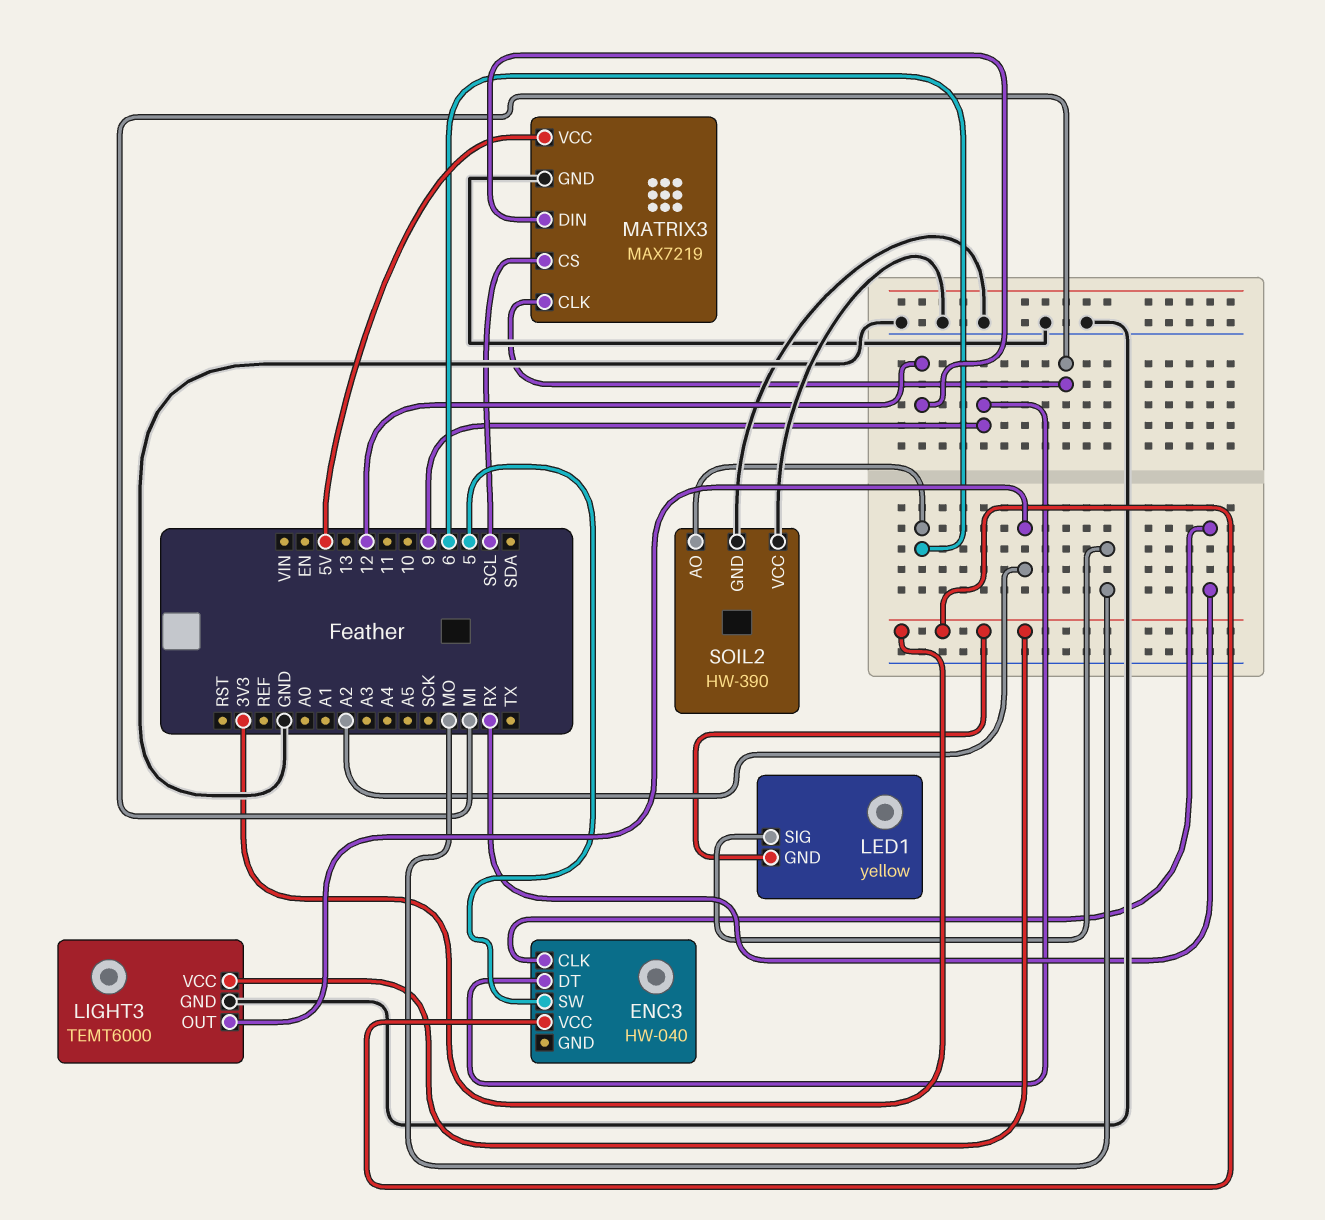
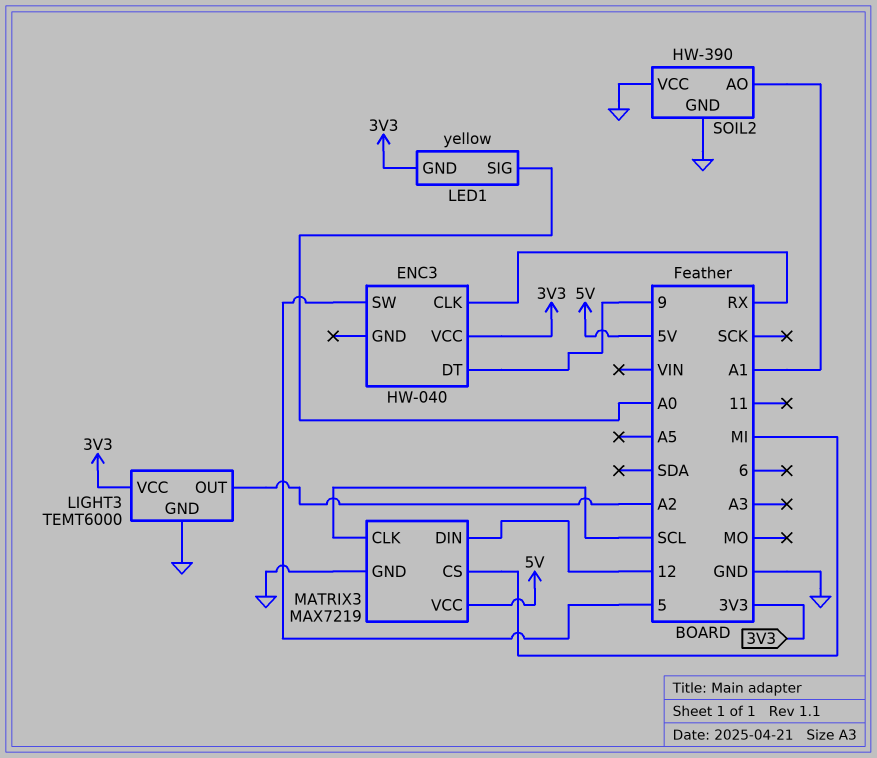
LED1 pin SIG: MO -> A0
MATRIX3 pin CLK: MI -> SCL
MATRIX3 pin CS: SCL -> MI
SOIL2 pin AO: 6 -> A1

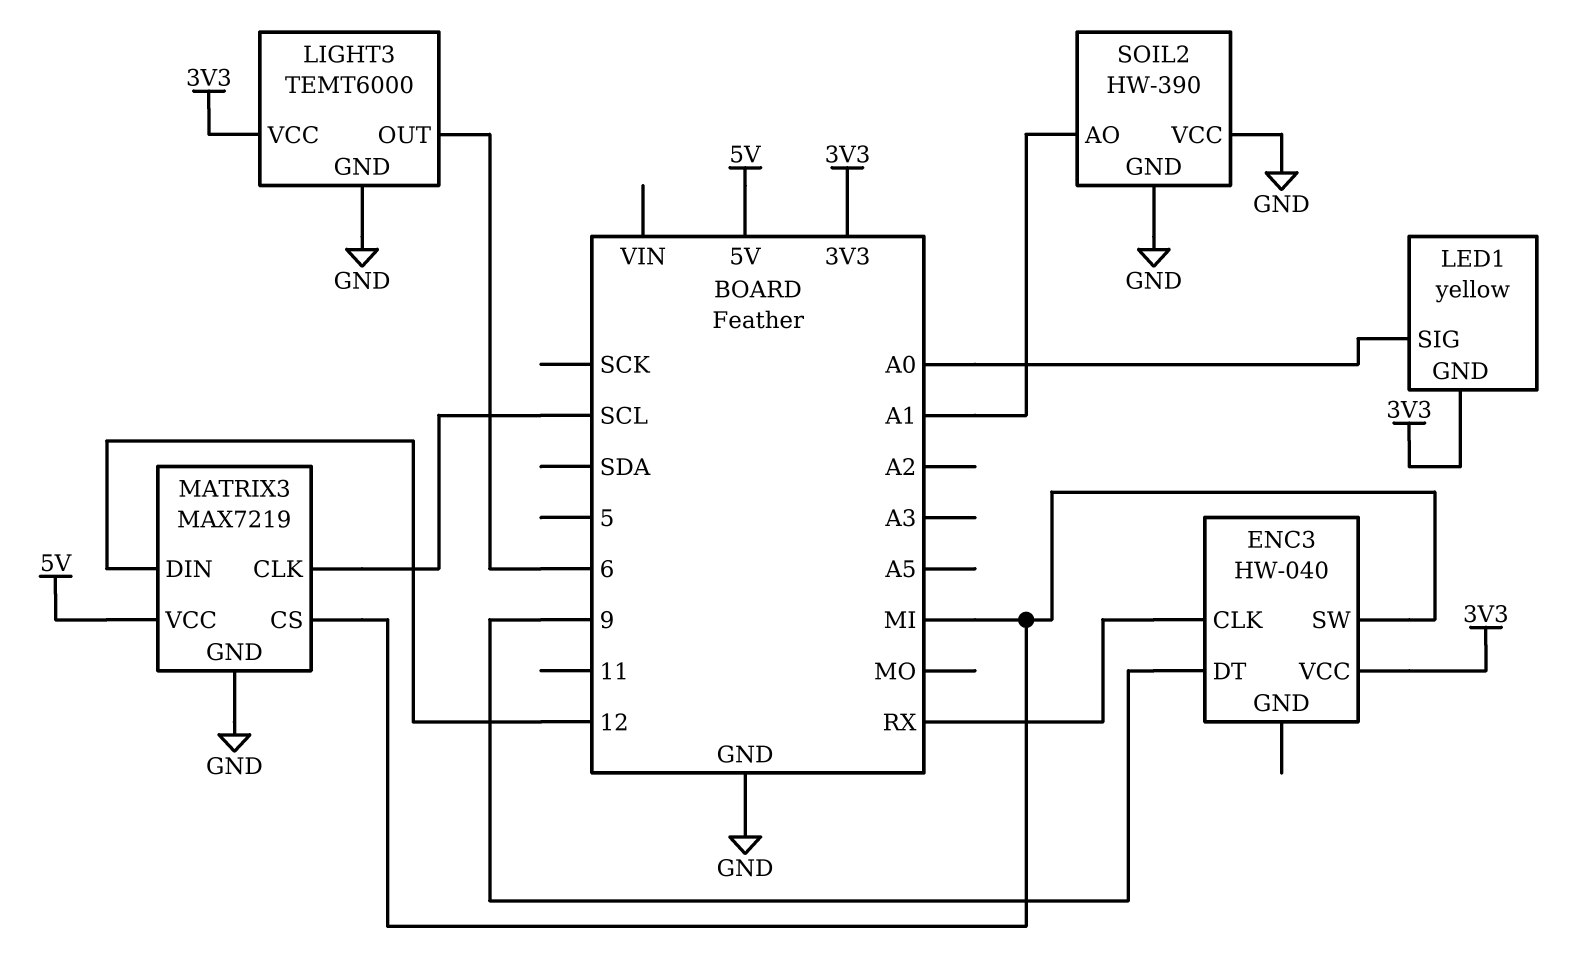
ENC3 pin SW: 5 -> MI
LIGHT3 pin OUT: A2 -> 6

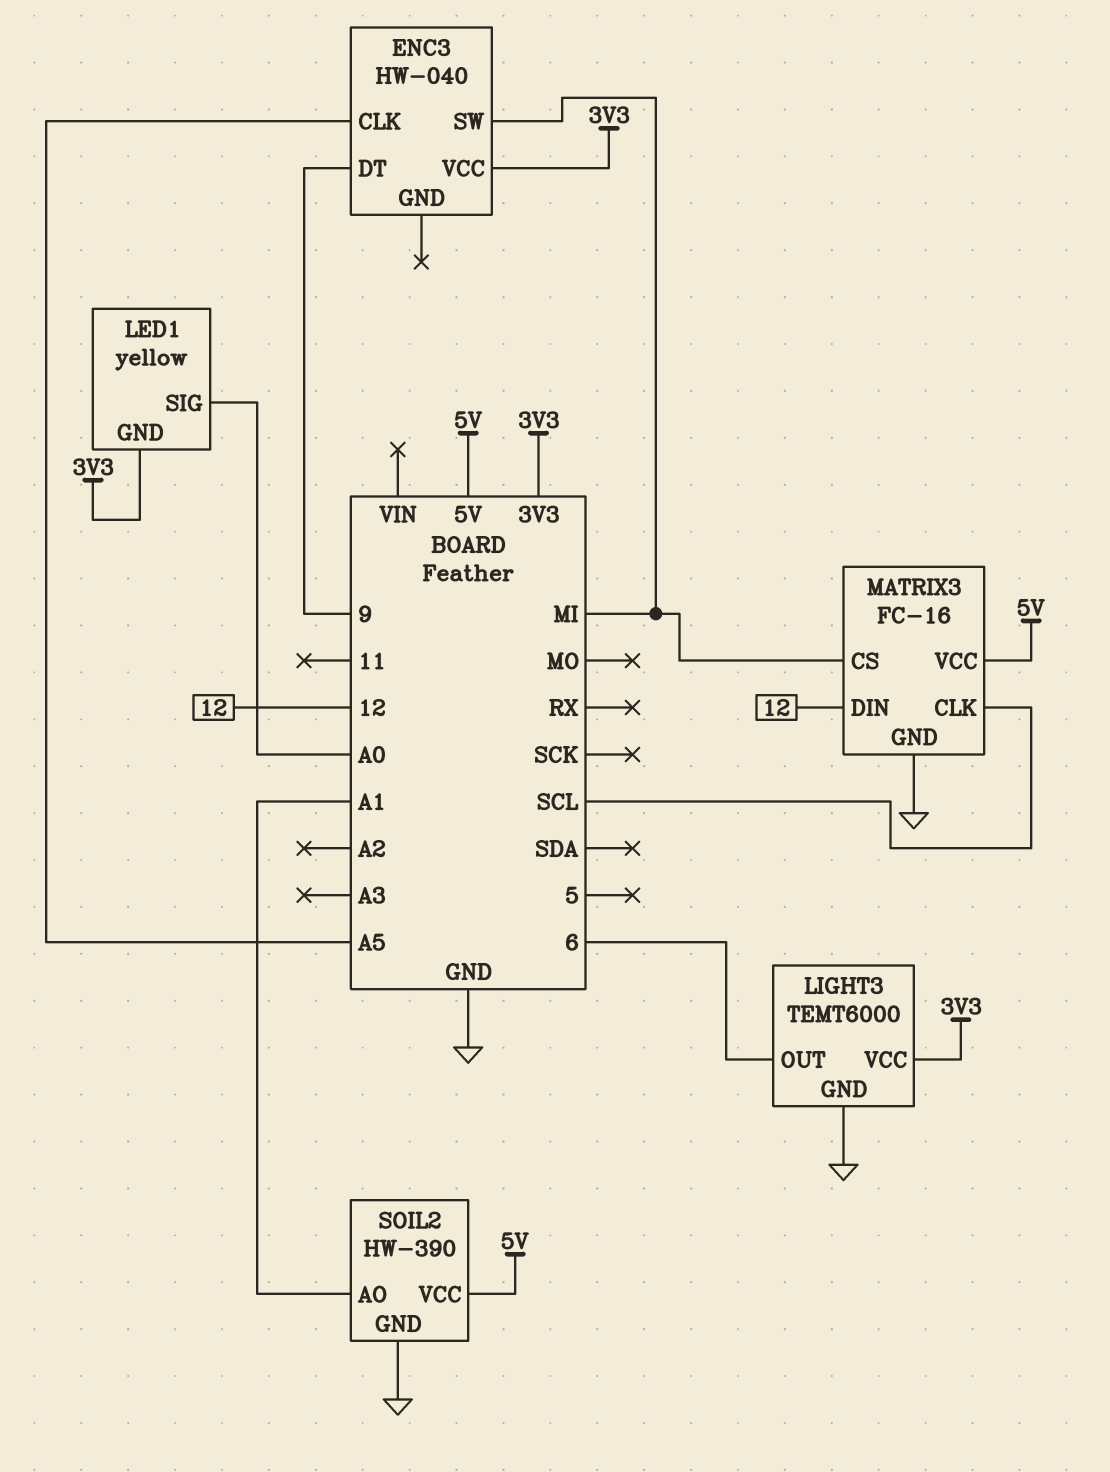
ENC3 pin CLK: RX -> A5
MATRIX3: MAX7219 -> FC-16
SOIL2 pin VCC: GND -> 5V

